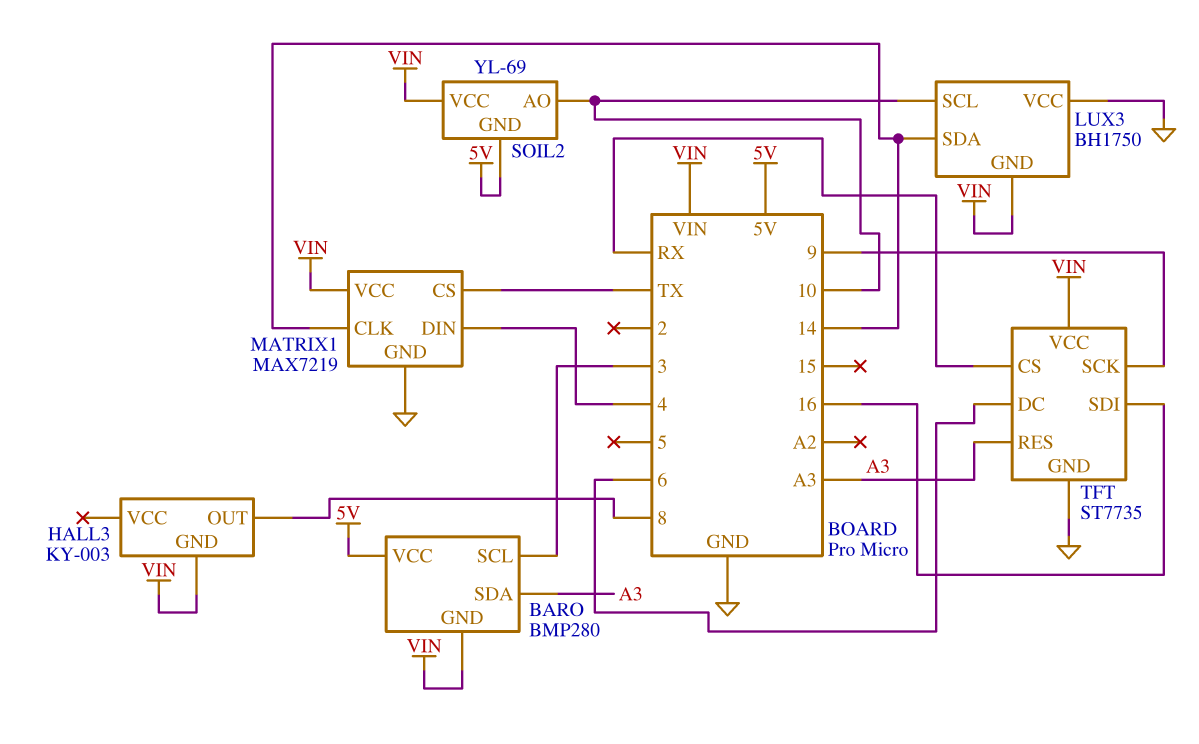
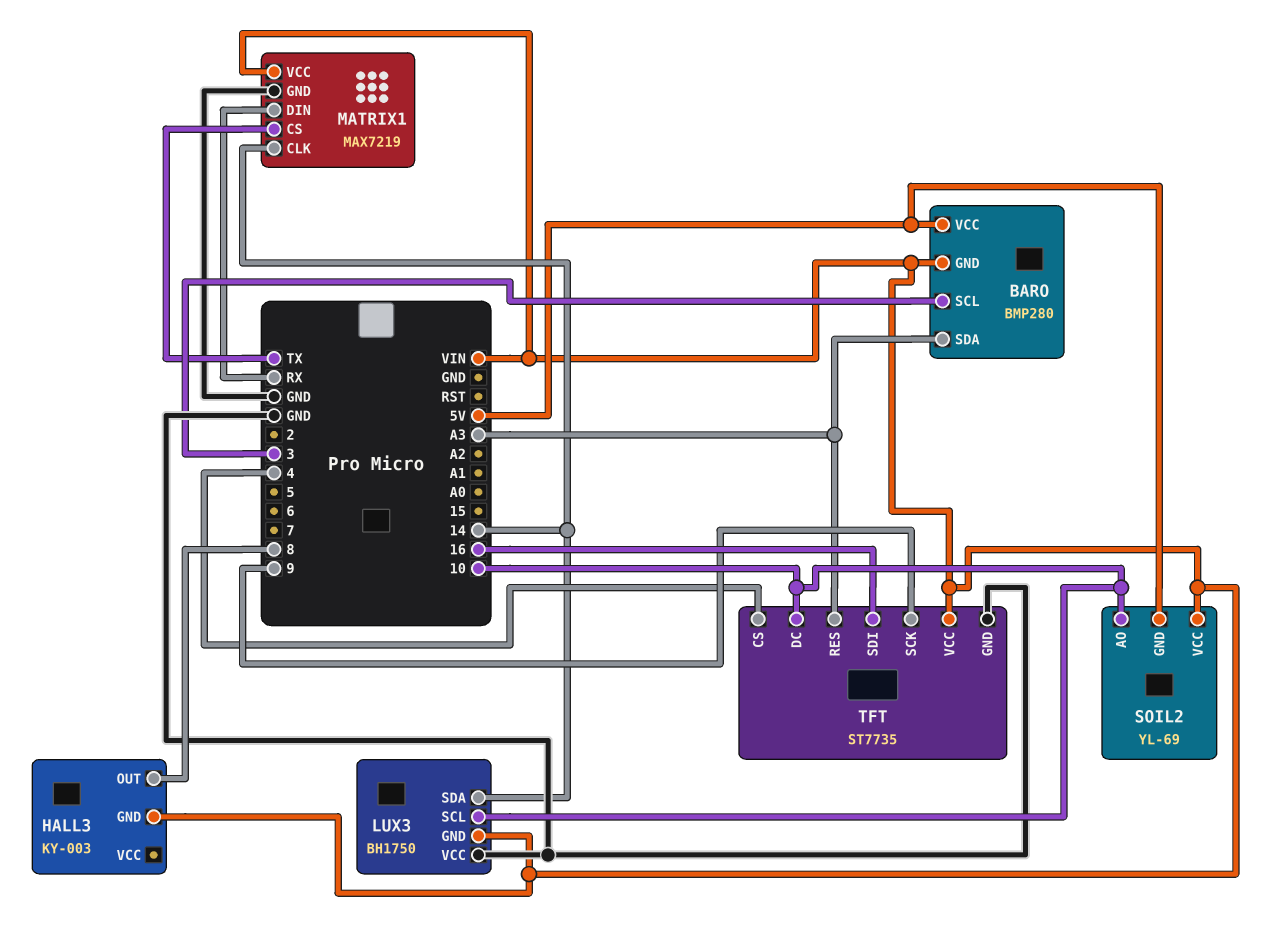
MATRIX1 pin DIN: 4 -> RX
TFT pin CS: RX -> 4
TFT pin DC: 6 -> 10

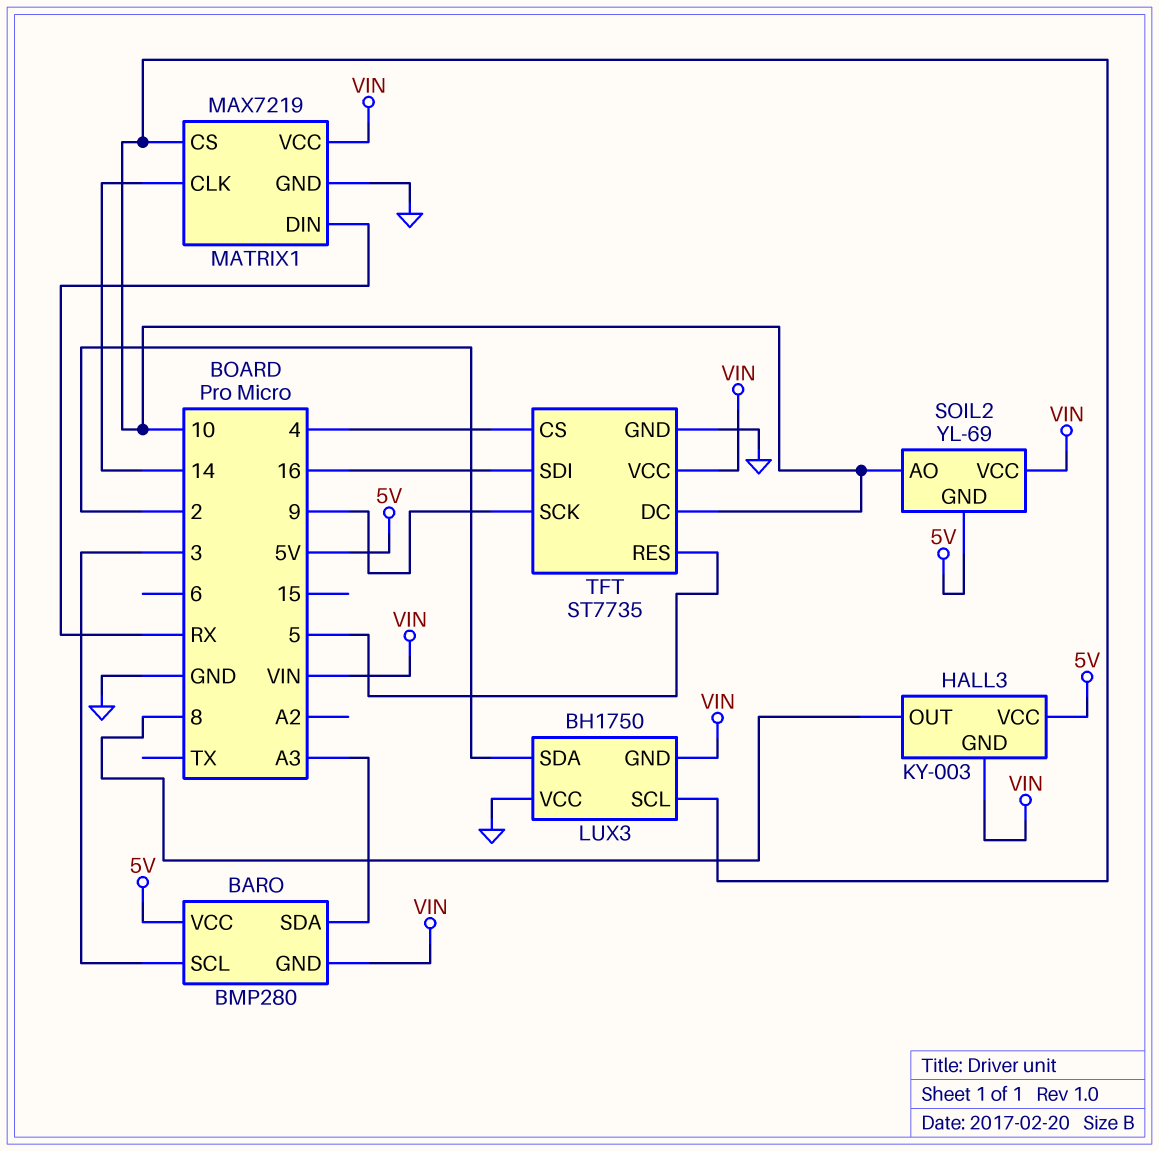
HALL3 pin VCC: none -> 5V
LUX3 pin SDA: 14 -> 2
MATRIX1 pin CS: TX -> 10
TFT pin RES: A3 -> 5

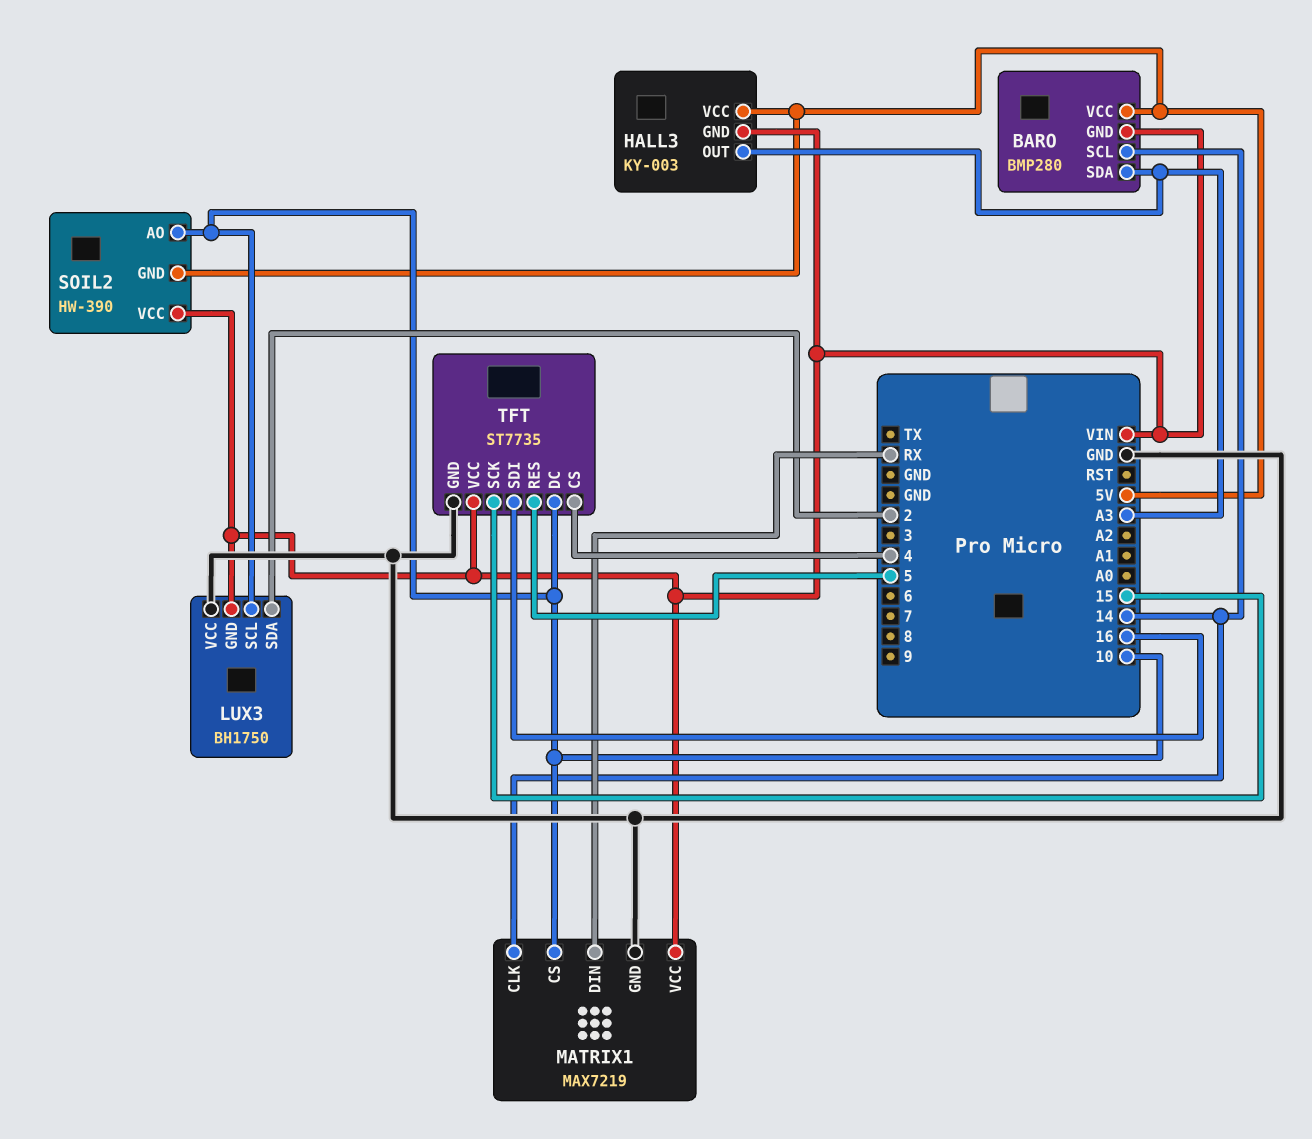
BARO pin SCL: 3 -> 14
HALL3 pin OUT: 8 -> A3
SOIL2: YL-69 -> HW-390
TFT pin SCK: 9 -> 15

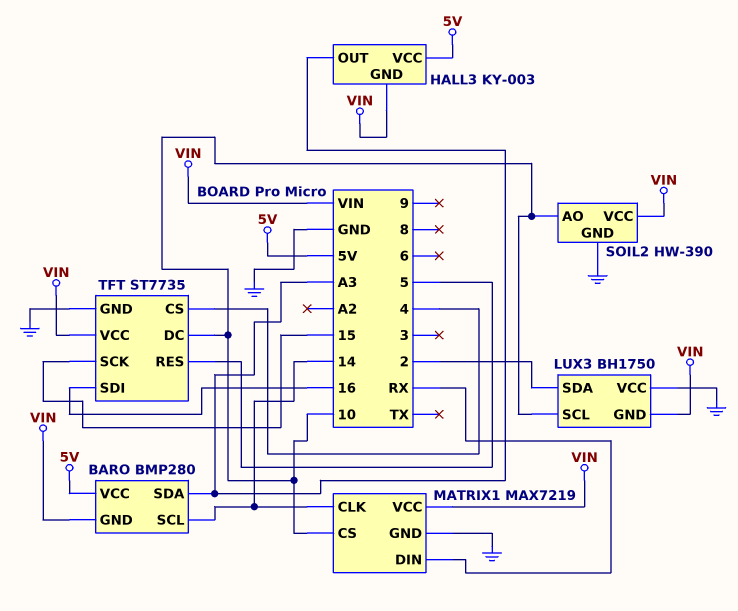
SOIL2 pin GND: 5V -> GND

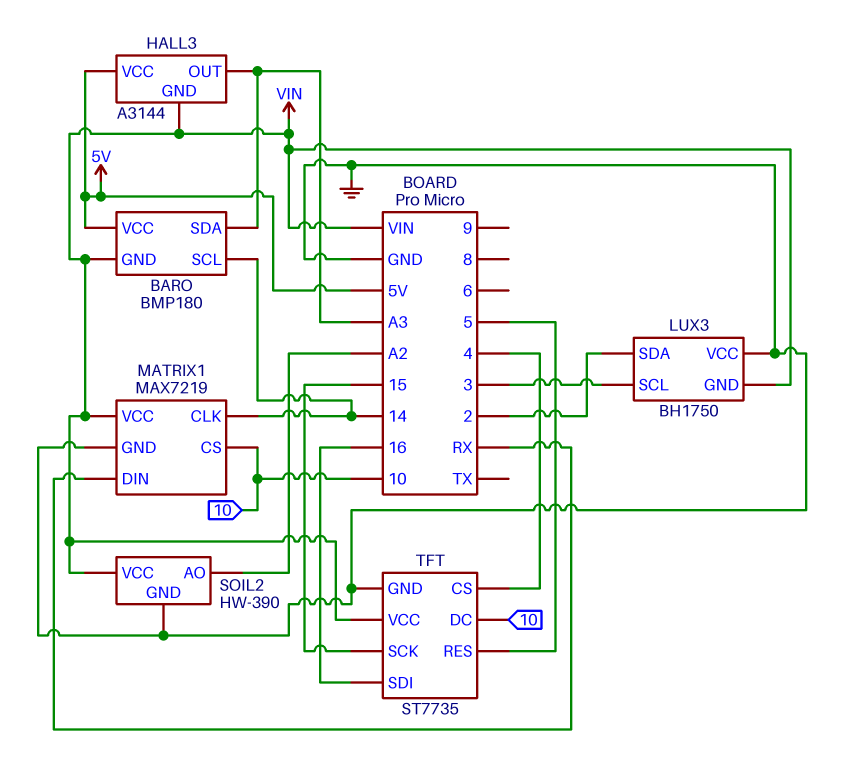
BARO: BMP280 -> BMP180
HALL3: KY-003 -> A3144
LUX3 pin SCL: 10 -> 3
SOIL2 pin AO: 10 -> A2

